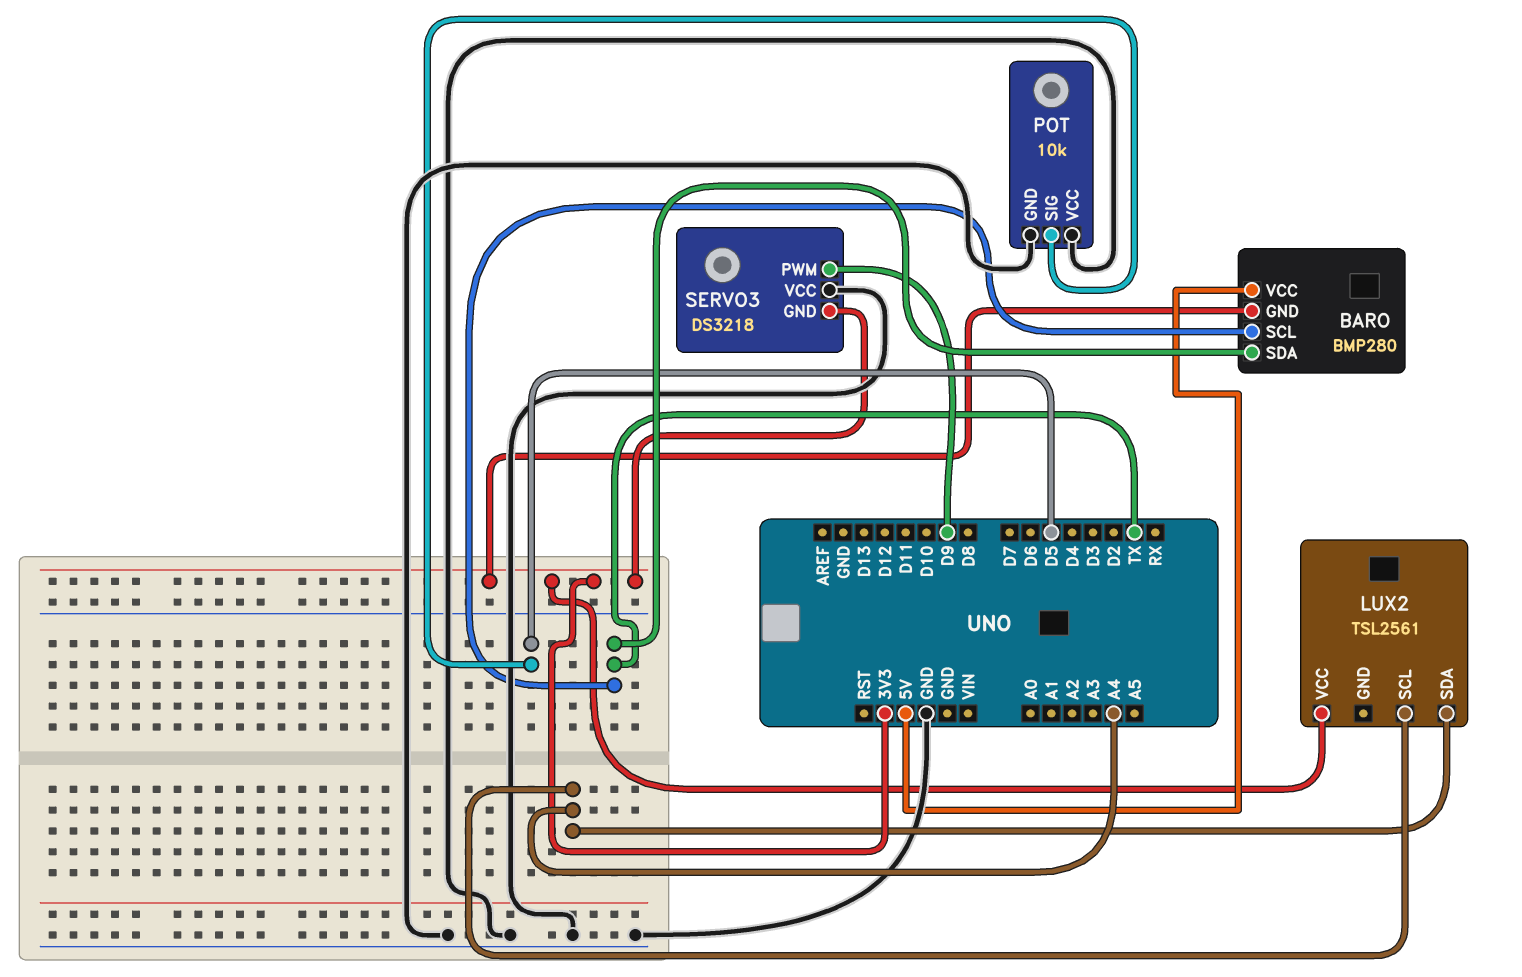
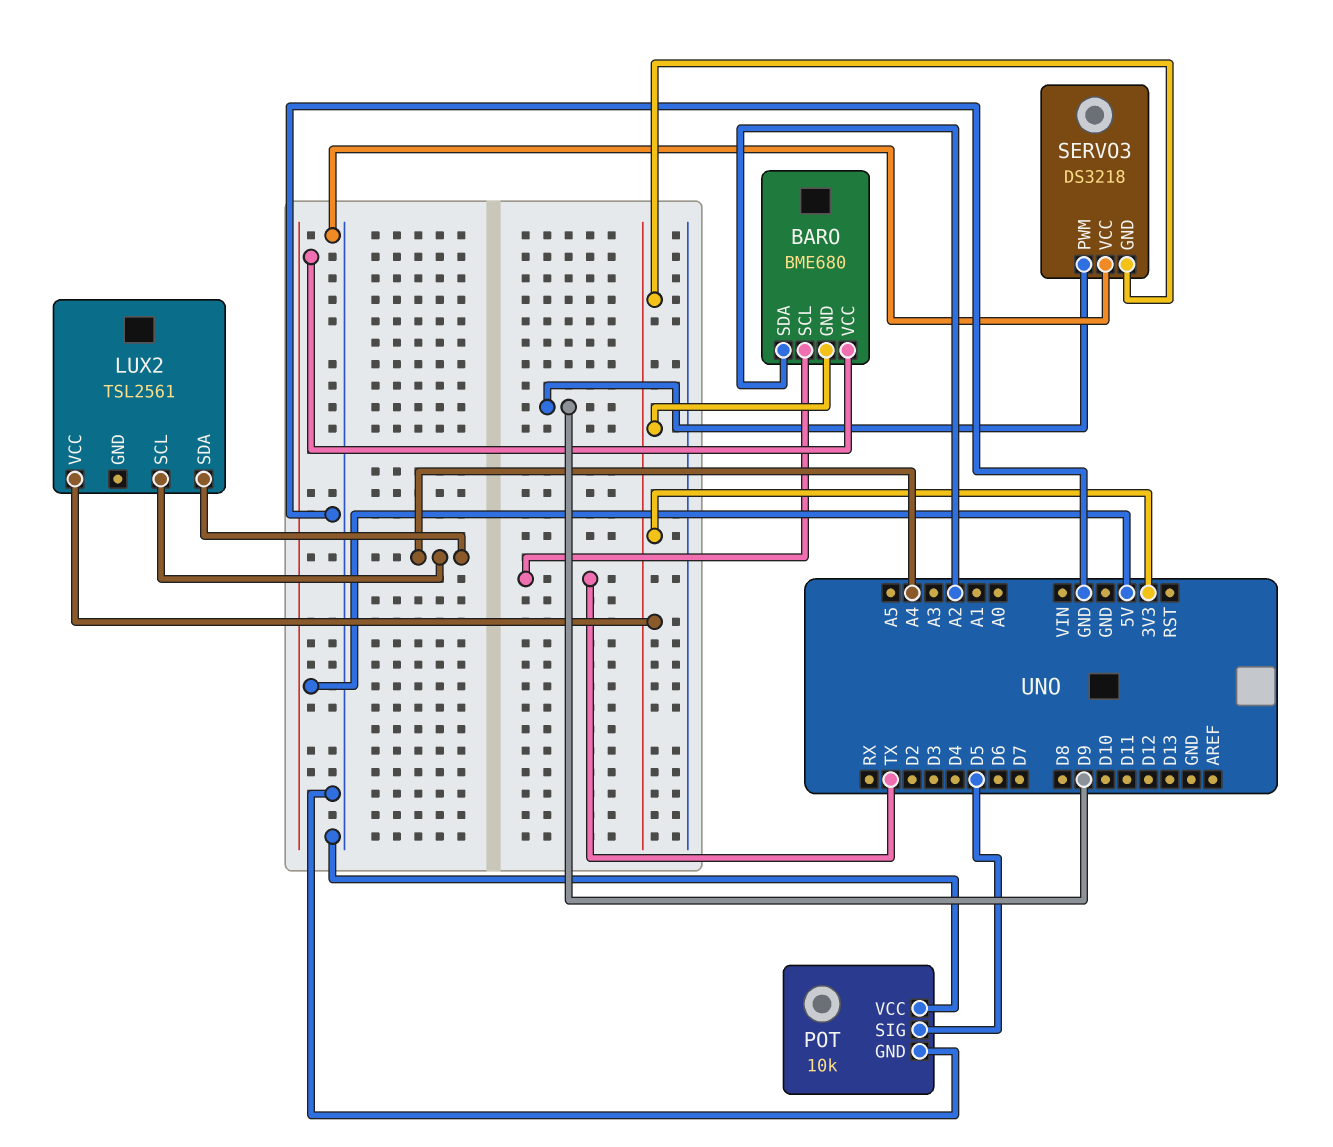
BARO: BMP280 -> BME680
BARO pin SDA: TX -> A2

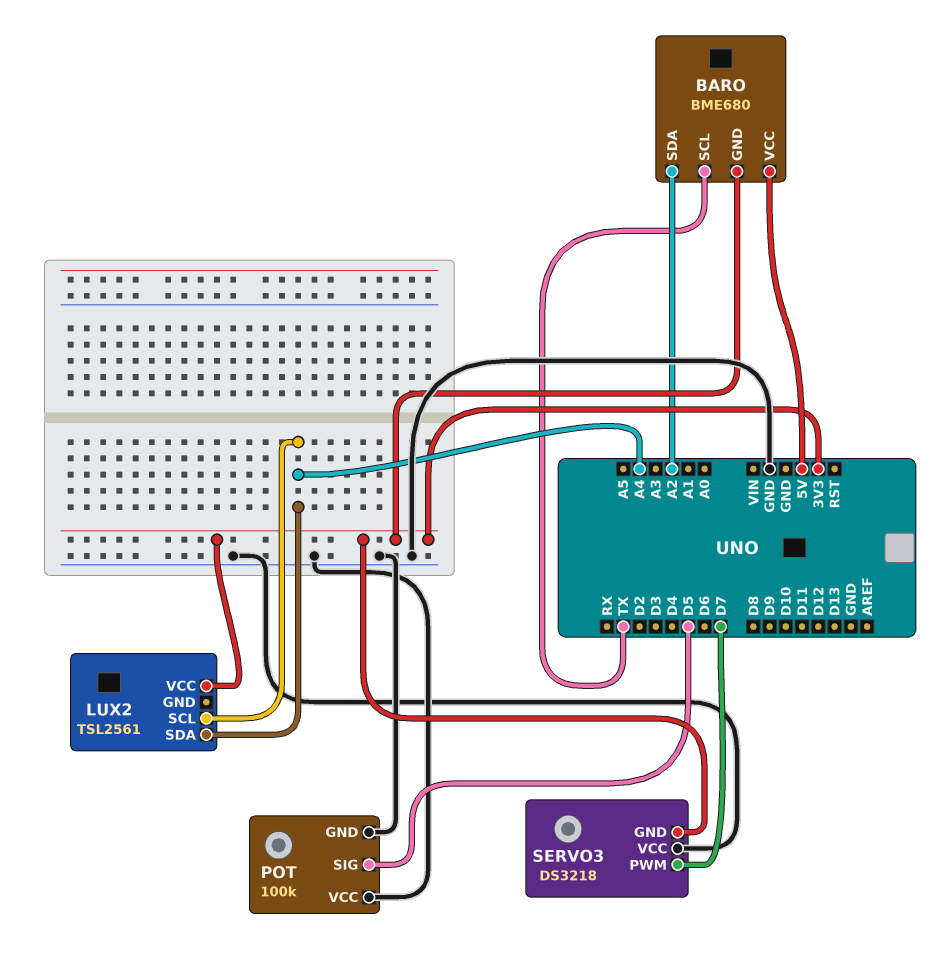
POT: 10k -> 100k
SERVO3 pin PWM: D9 -> D7

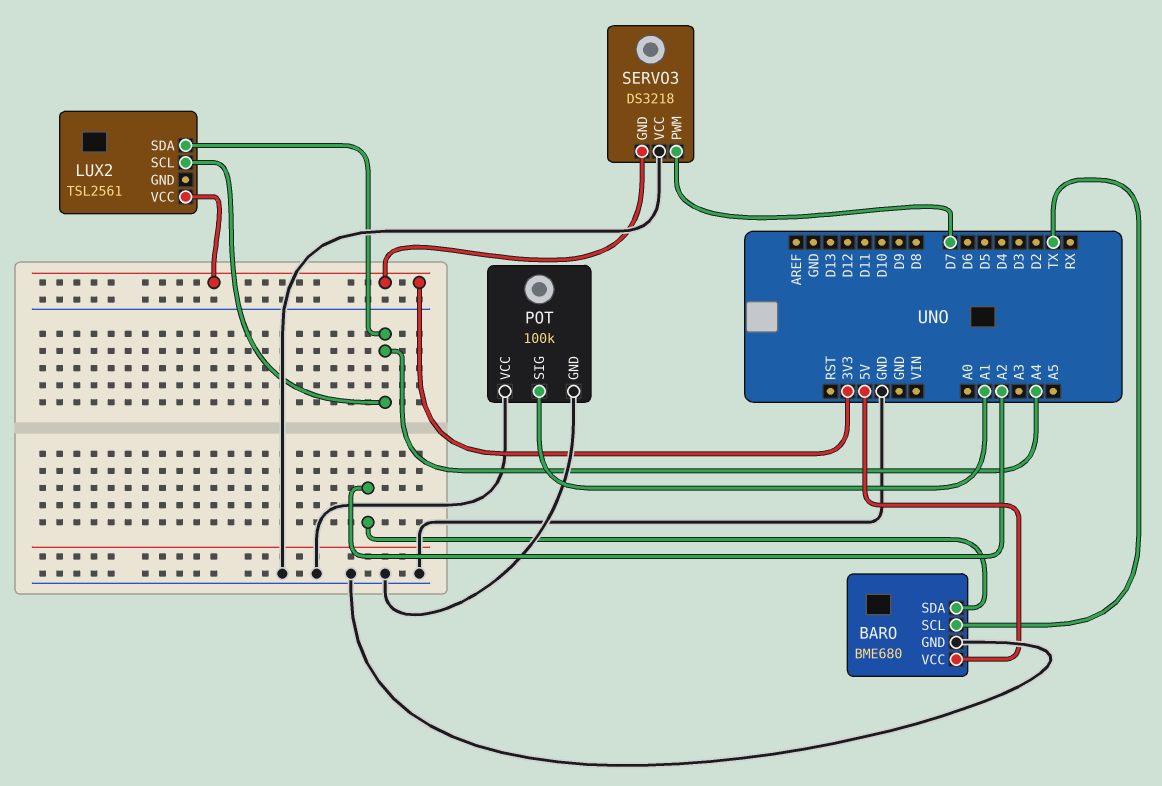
BARO pin GND: 3V3 -> GND
POT pin SIG: D5 -> A1

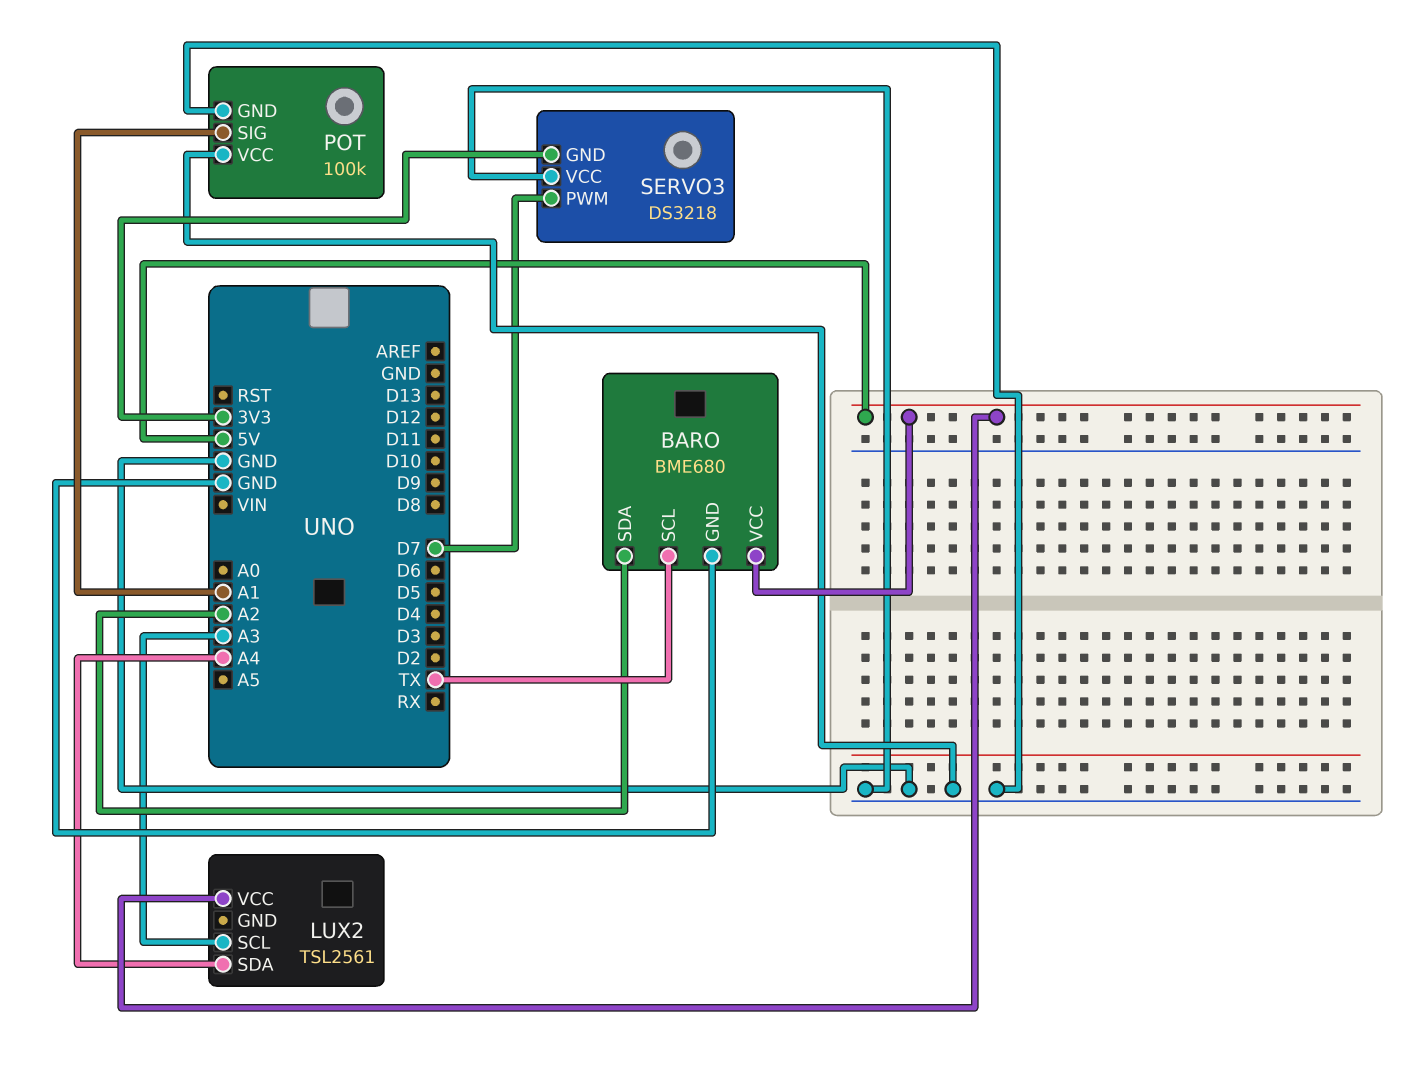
LUX2 pin SCL: A4 -> A3
LUX2 pin VCC: 3V3 -> 5V

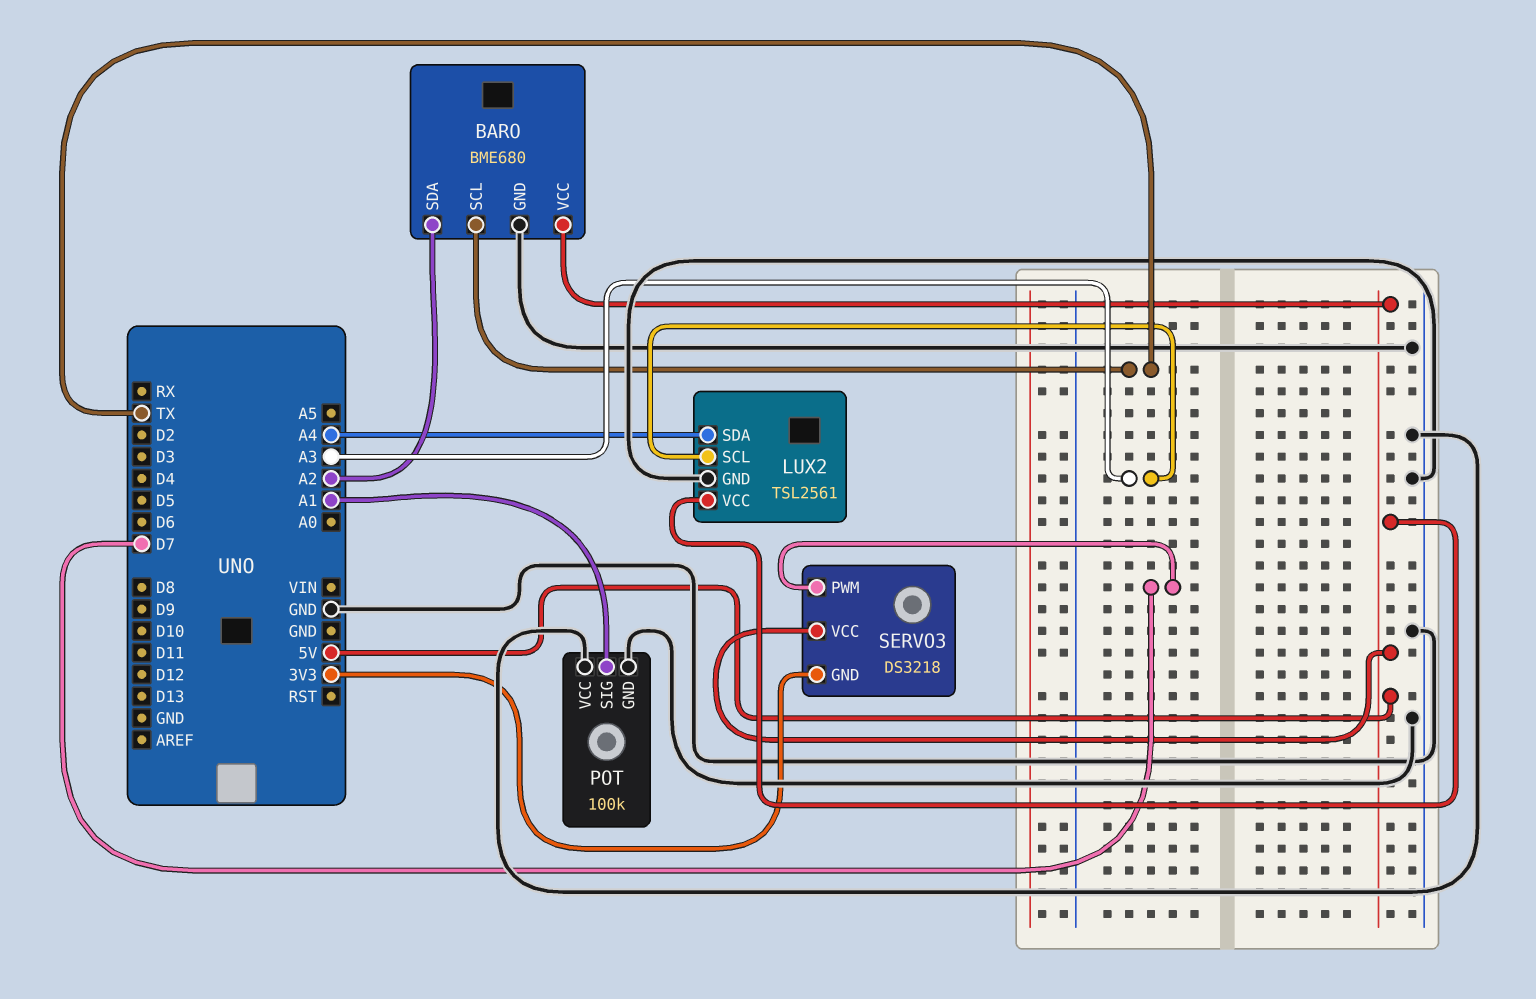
LUX2 pin GND: none -> GND
SERVO3 pin VCC: GND -> 5V

